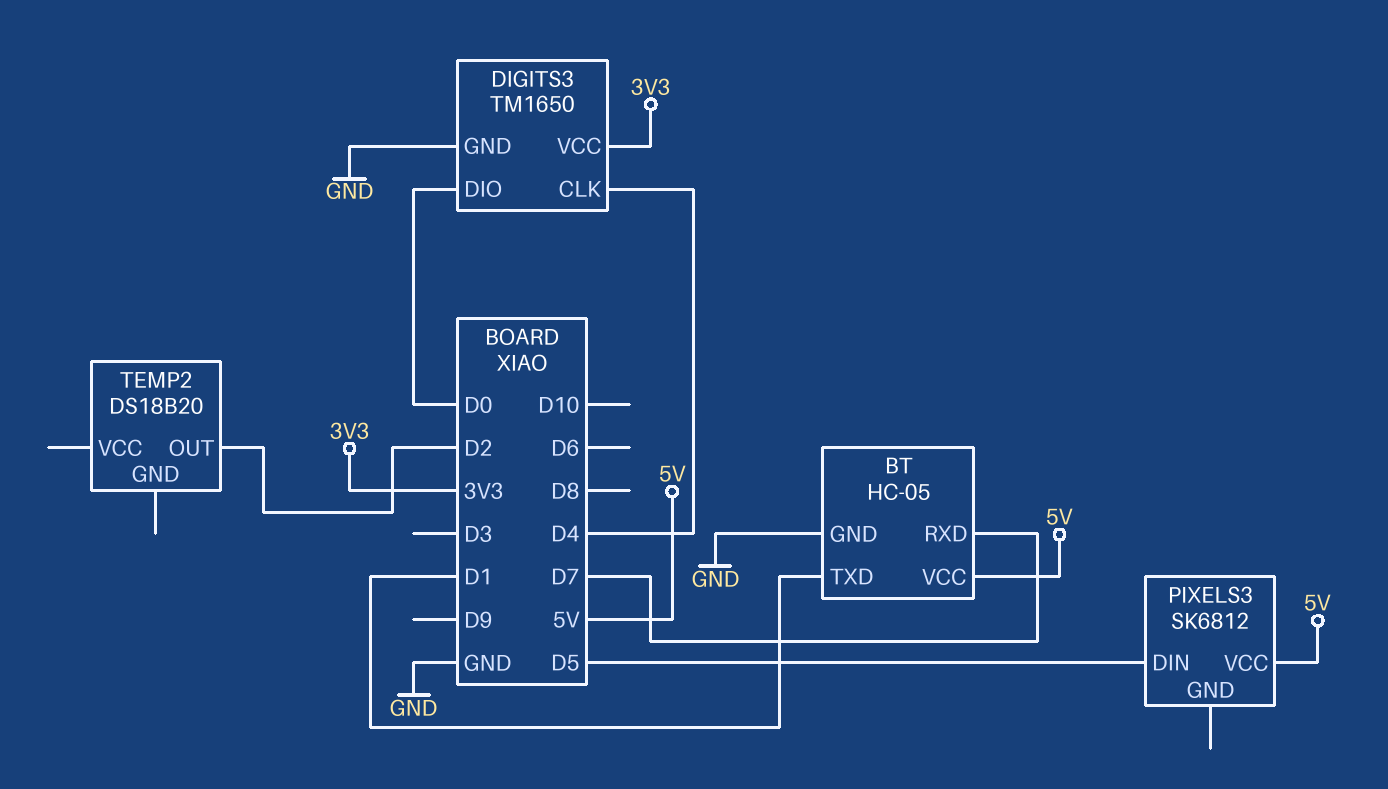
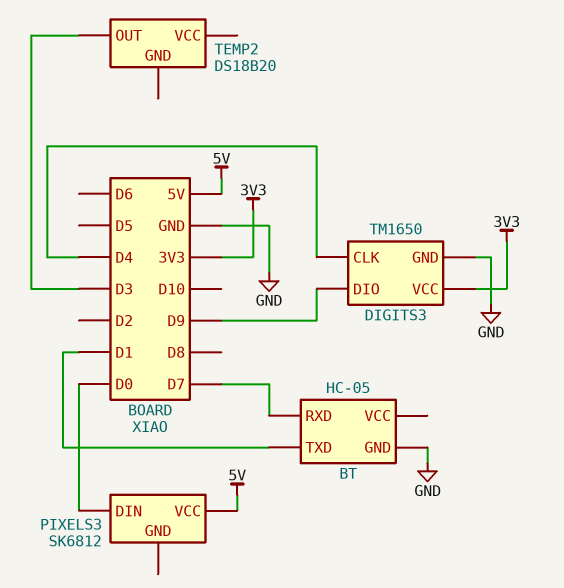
BT pin VCC: 5V -> none
DIGITS3 pin DIO: D0 -> D9
PIXELS3 pin DIN: D5 -> D0
TEMP2 pin OUT: D2 -> D3

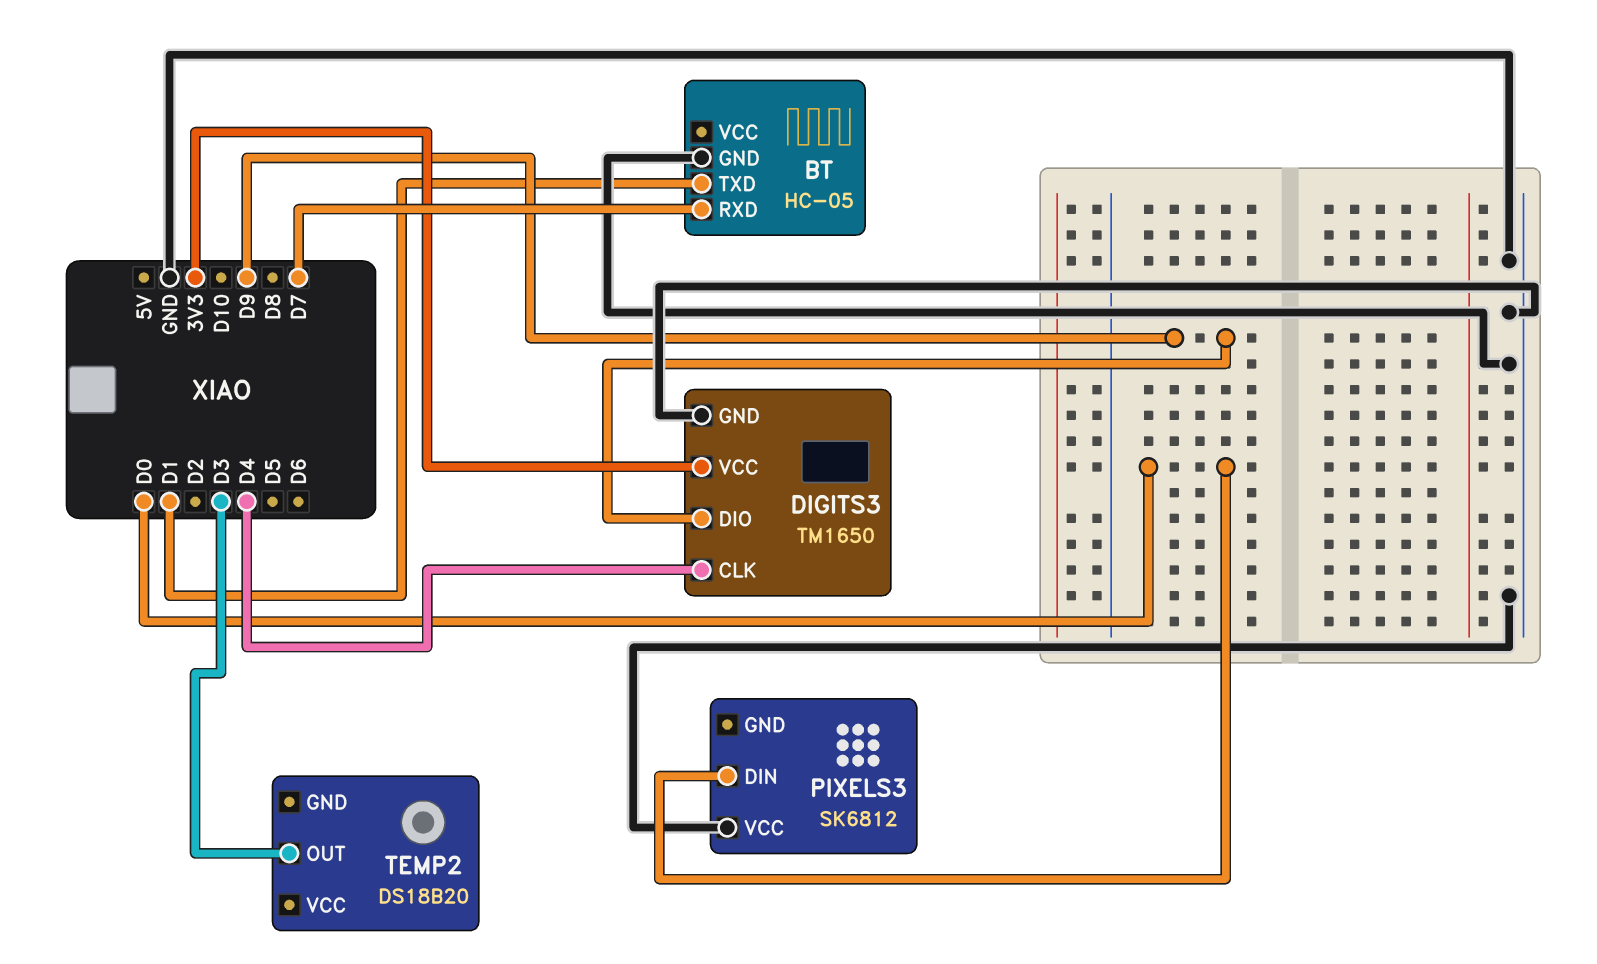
PIXELS3 pin VCC: 5V -> GND

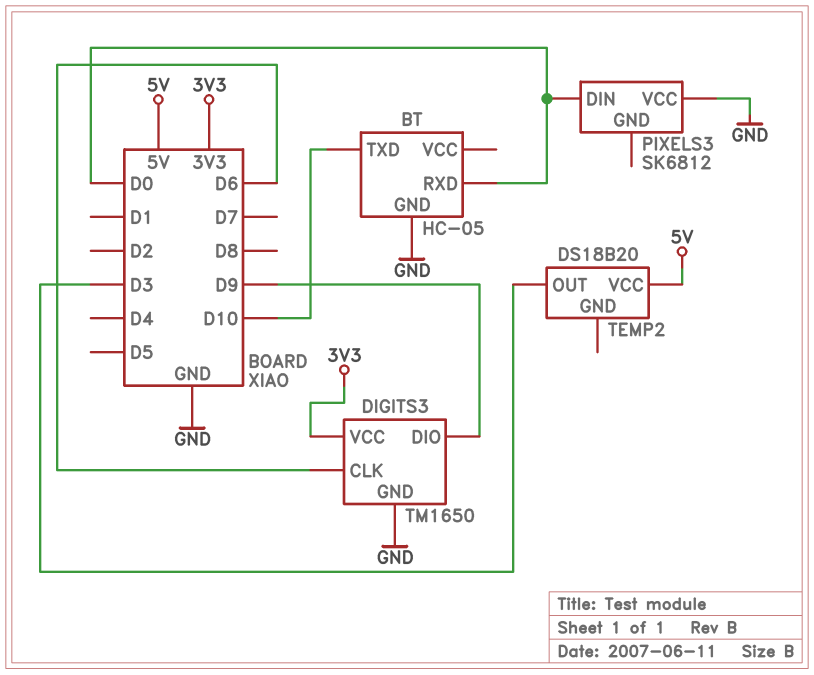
BT pin RXD: D7 -> D0
BT pin TXD: D1 -> D10
DIGITS3 pin CLK: D4 -> D6
TEMP2 pin VCC: none -> 5V

